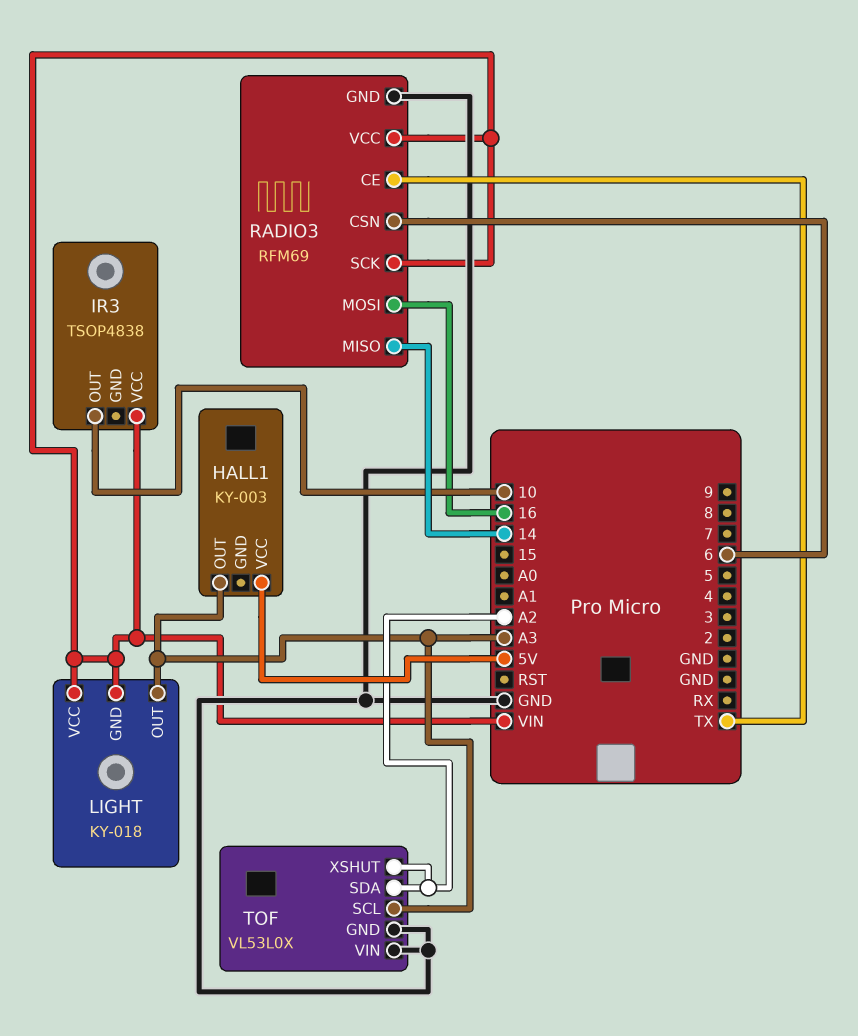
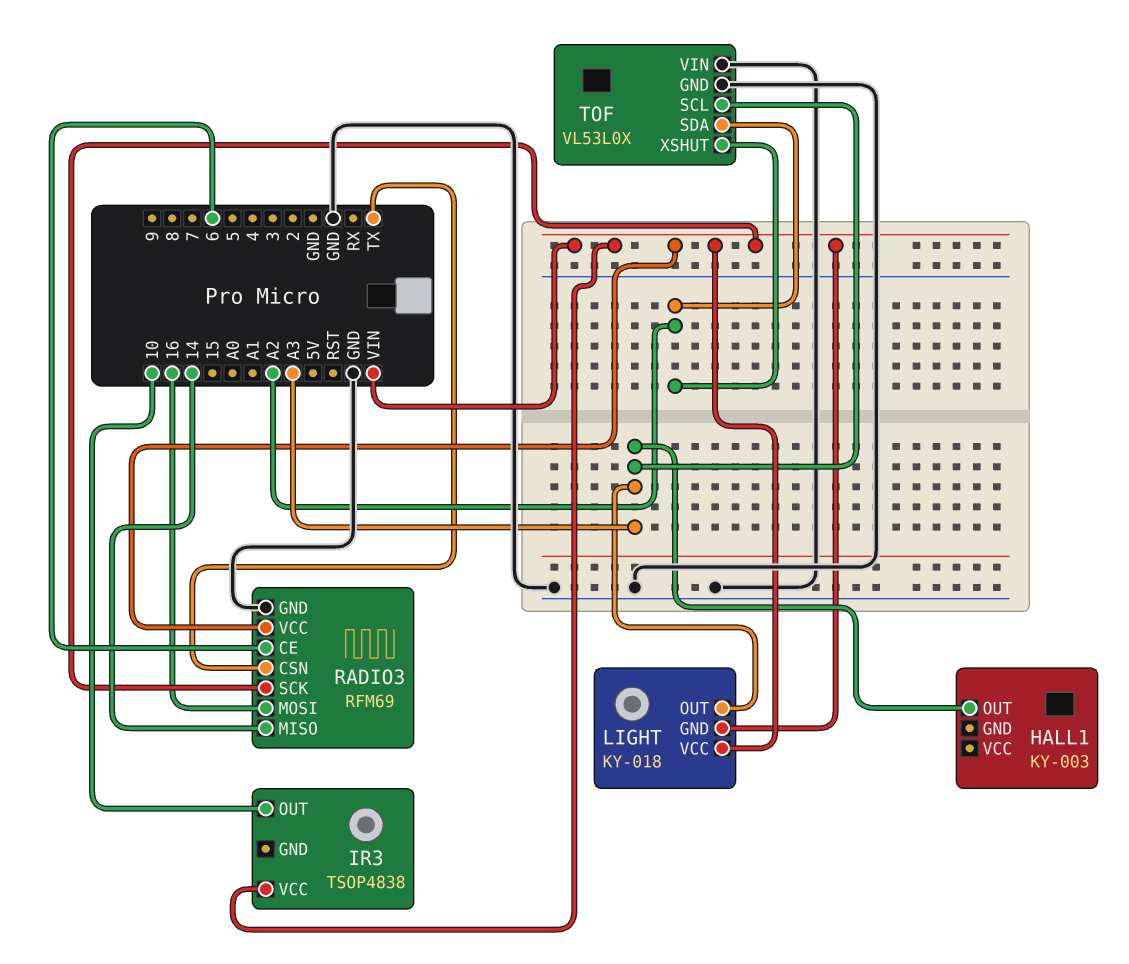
HALL1 pin VCC: 5V -> none
RADIO3 pin CE: TX -> 6
RADIO3 pin CSN: 6 -> TX

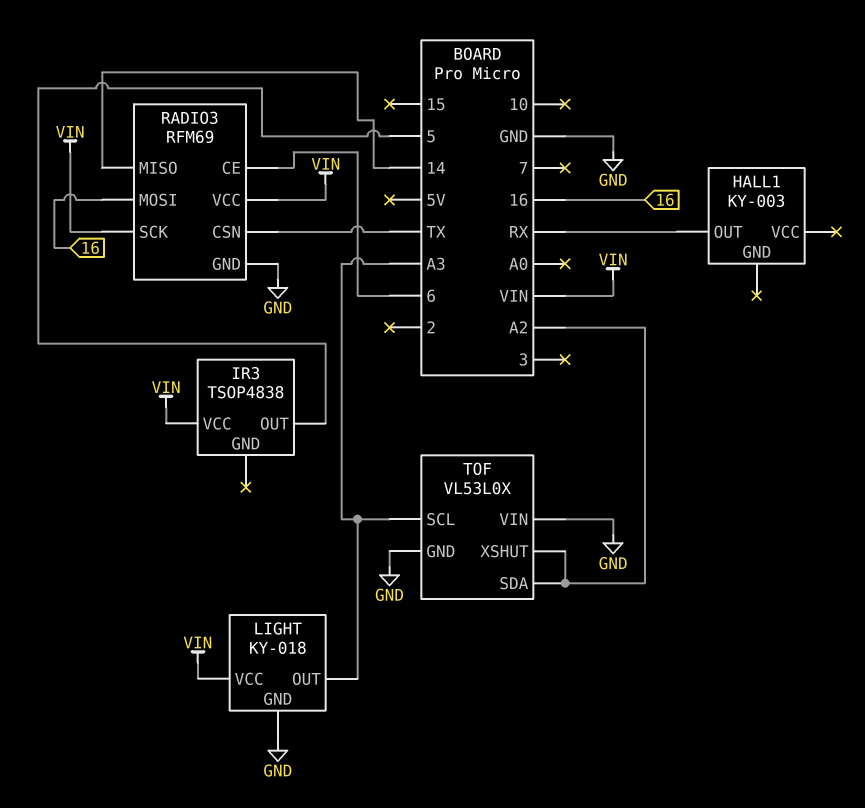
HALL1 pin OUT: A3 -> RX
IR3 pin OUT: 10 -> 5
LIGHT pin GND: VIN -> GND

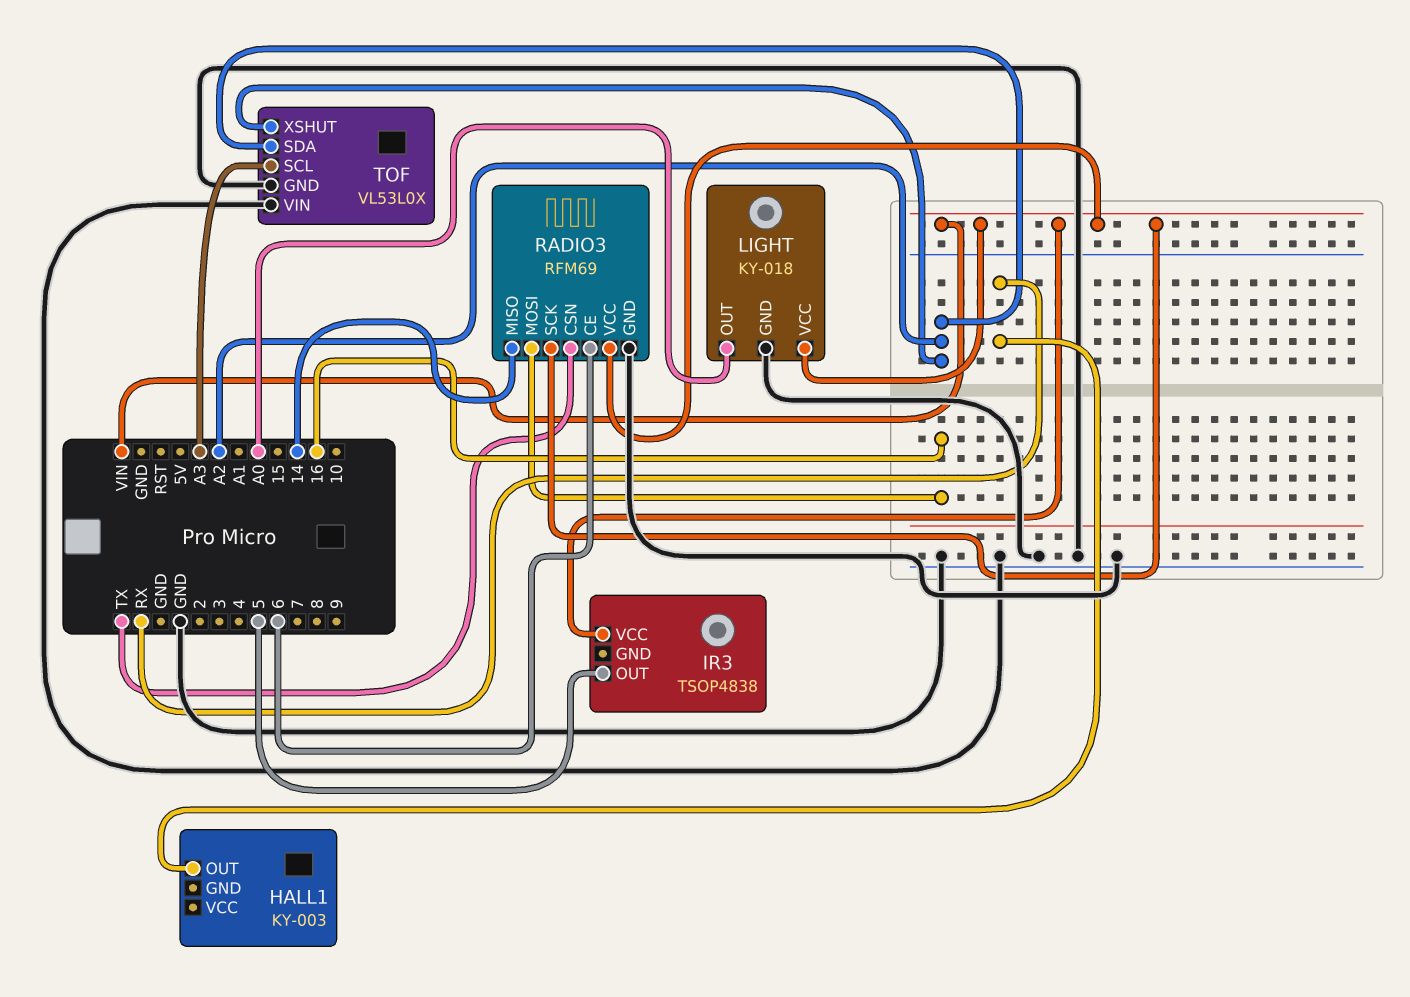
LIGHT pin OUT: A3 -> A0

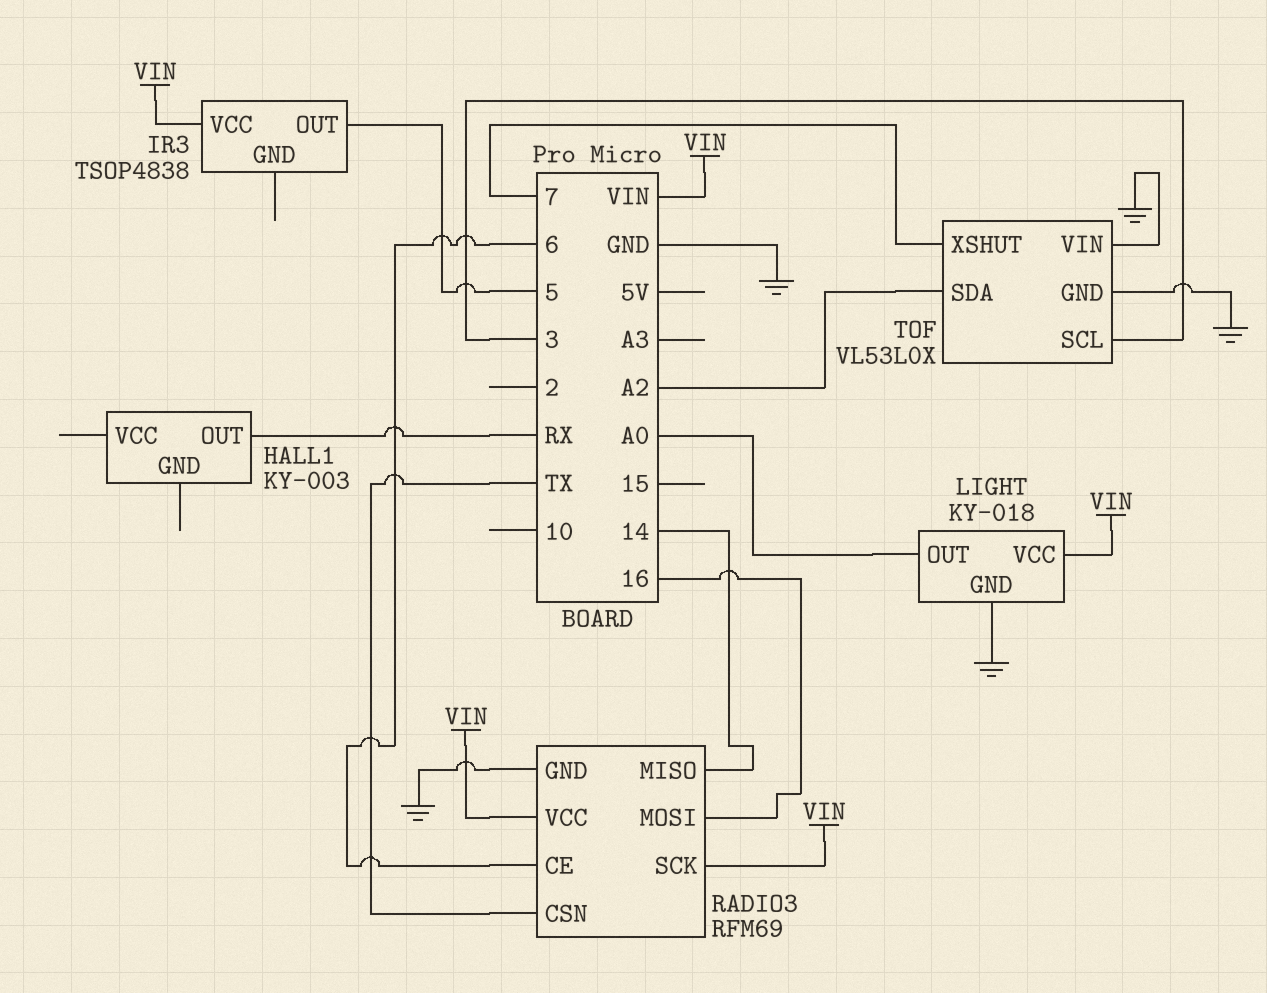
TOF pin SCL: A3 -> 3
TOF pin XSHUT: A2 -> 7

